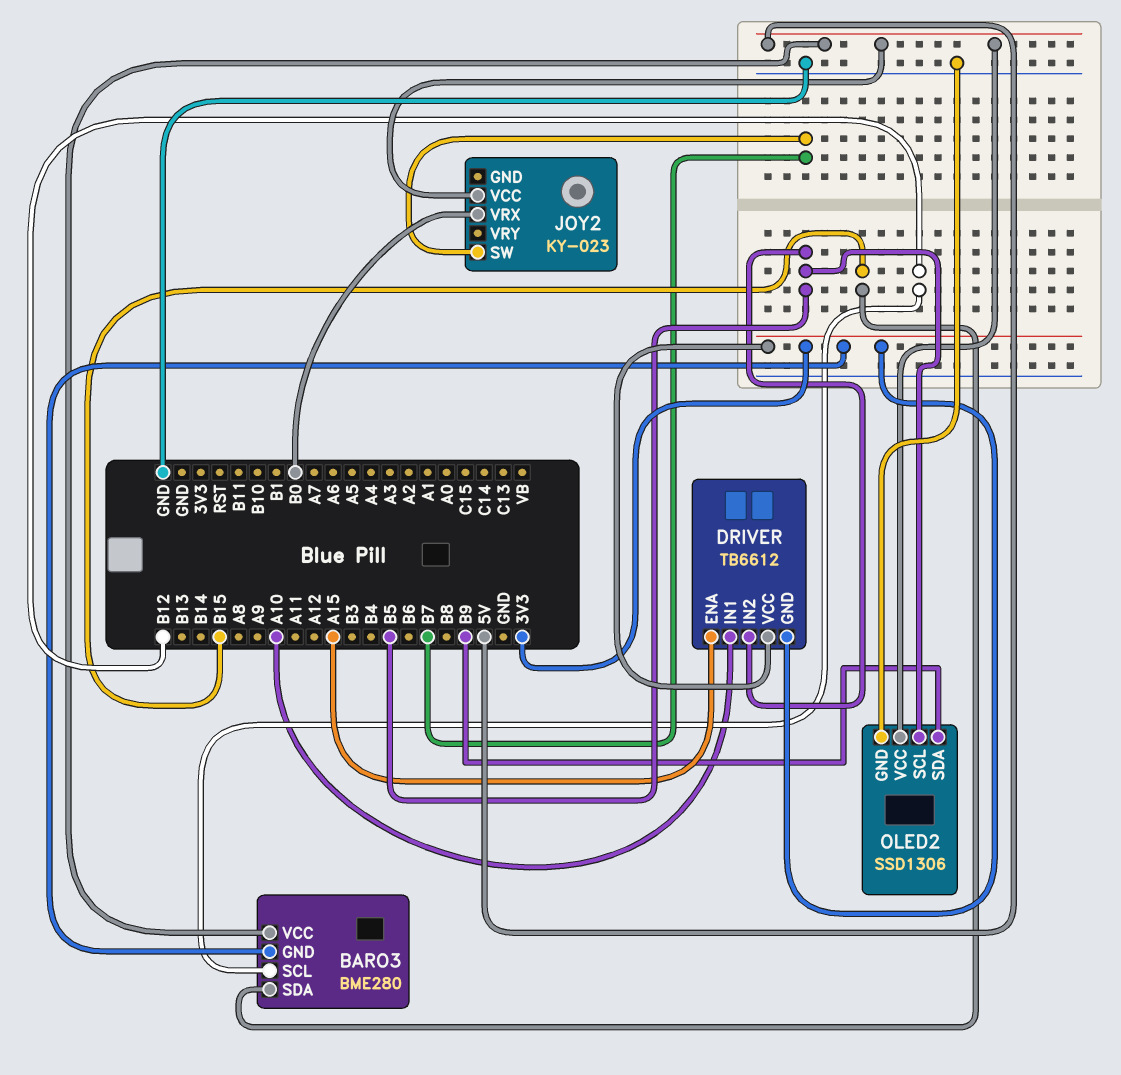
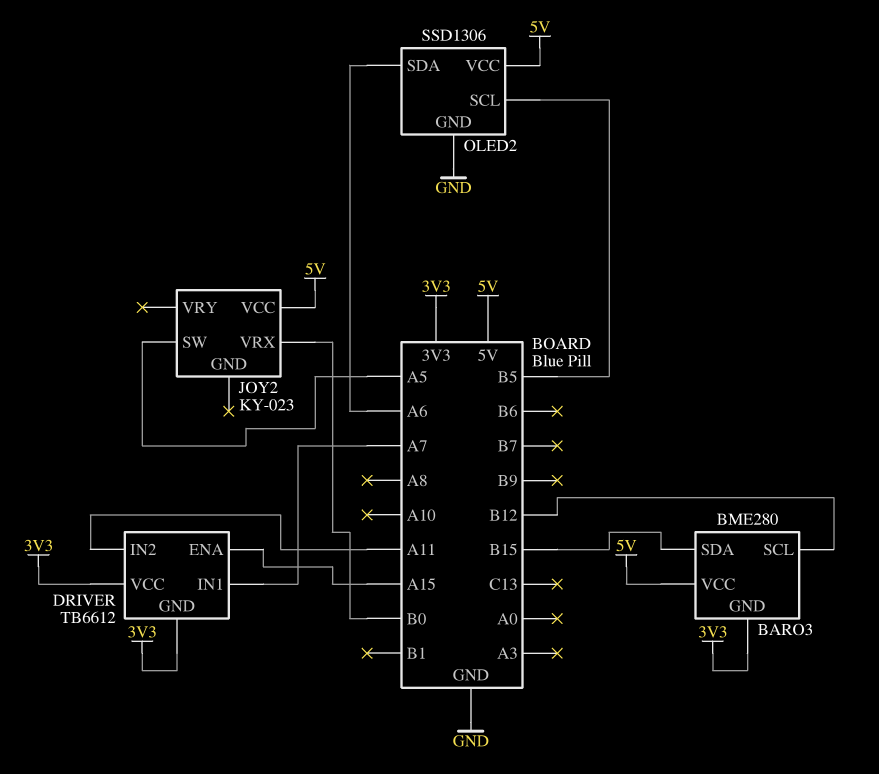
DRIVER pin IN1: A10 -> A7
DRIVER pin IN2: B5 -> A11
JOY2 pin SW: B7 -> A5
OLED2 pin SDA: B9 -> A6

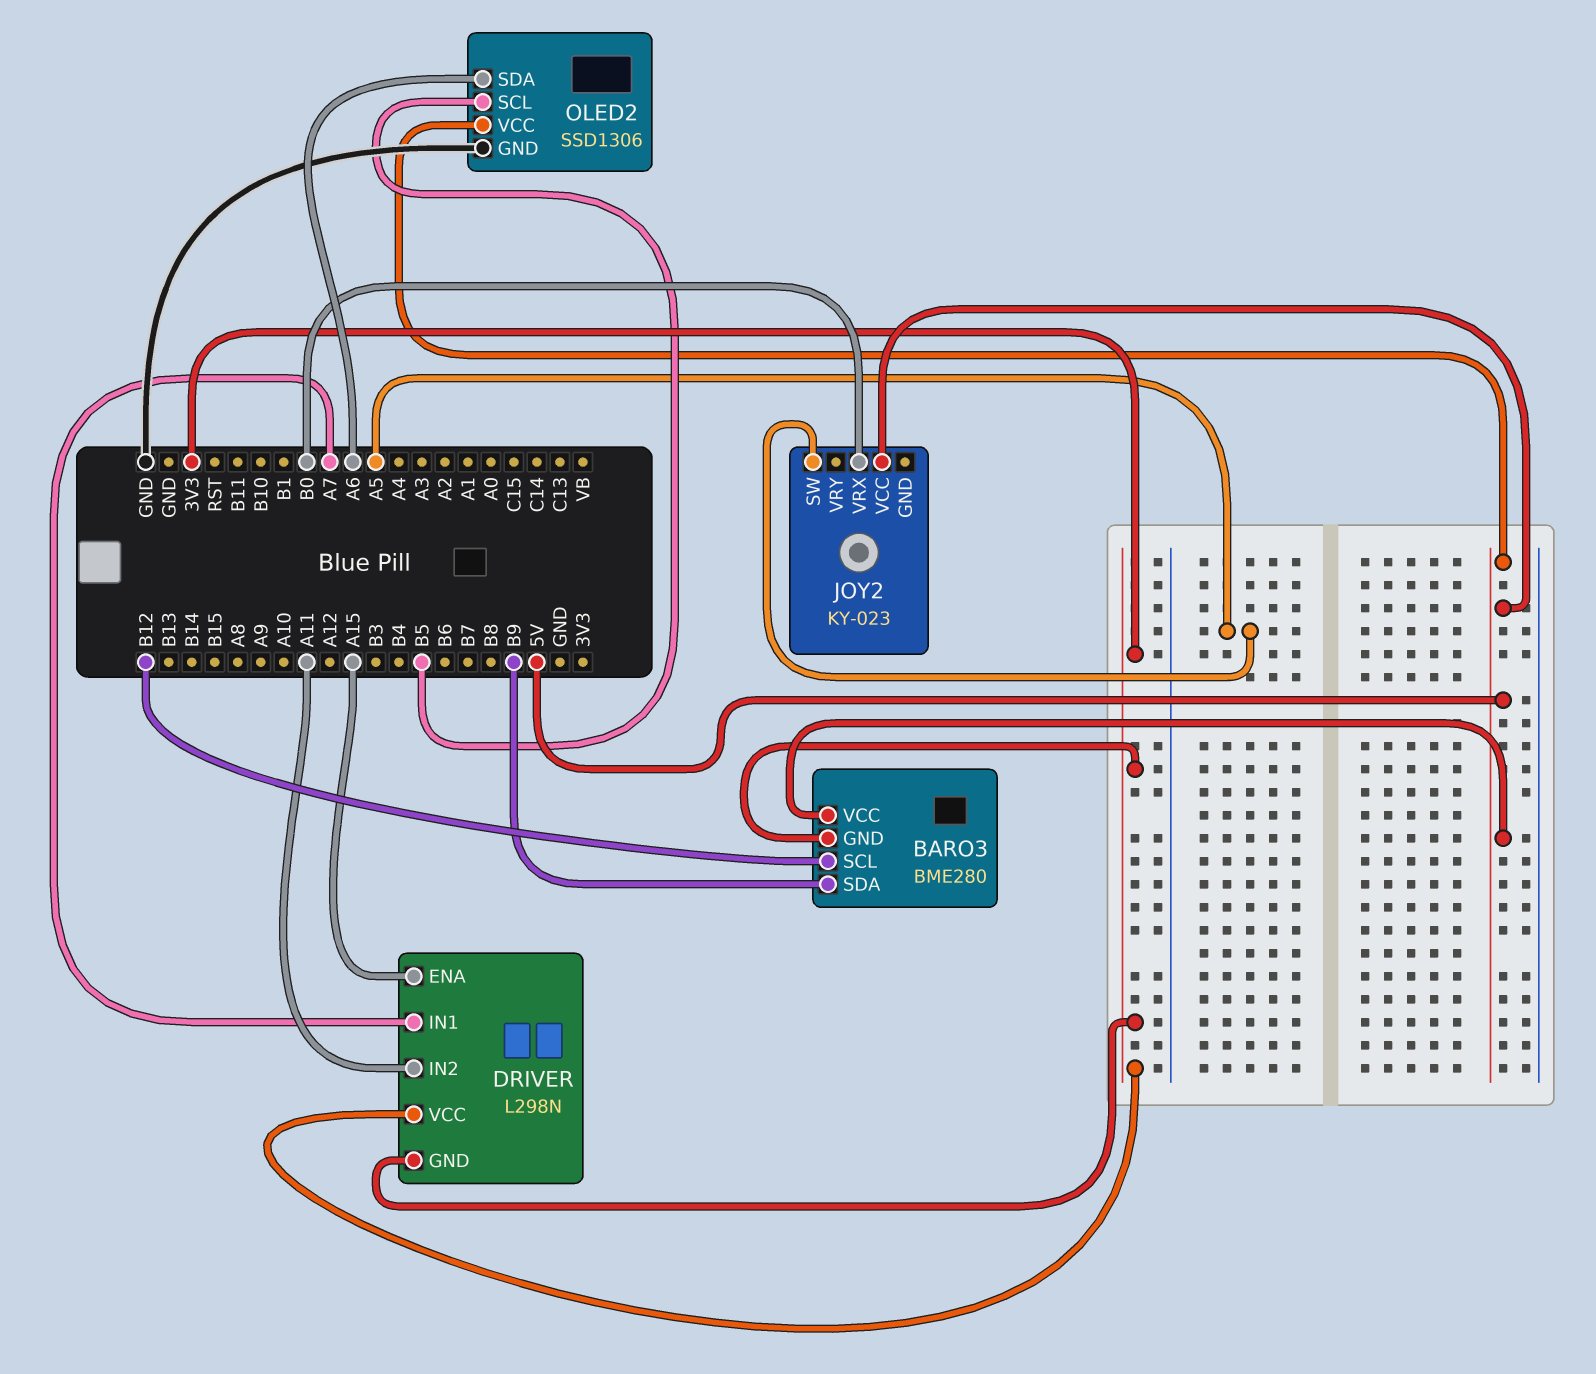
BARO3 pin SDA: B15 -> B9
DRIVER: TB6612 -> L298N

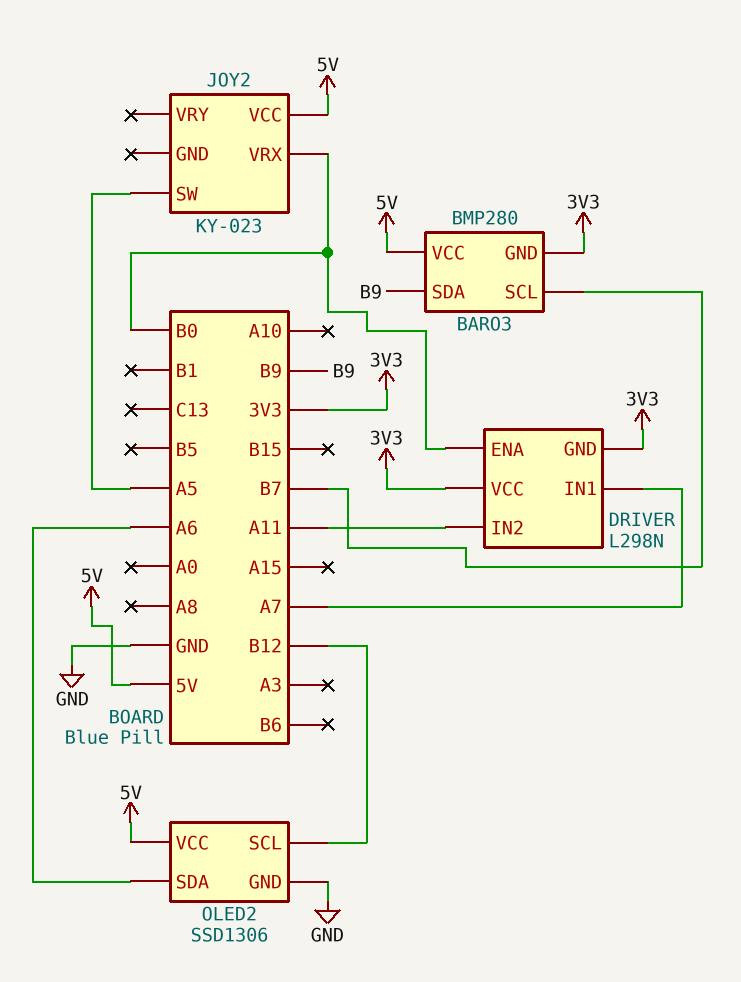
BARO3: BME280 -> BMP280
BARO3 pin SCL: B12 -> B7
DRIVER pin ENA: A15 -> B0
OLED2 pin SCL: B5 -> B12

